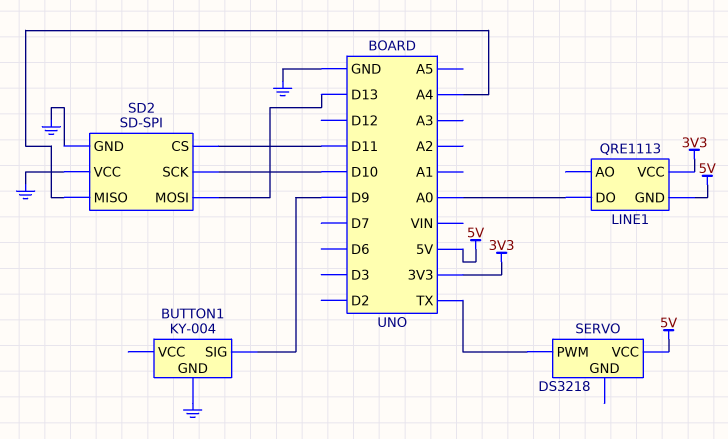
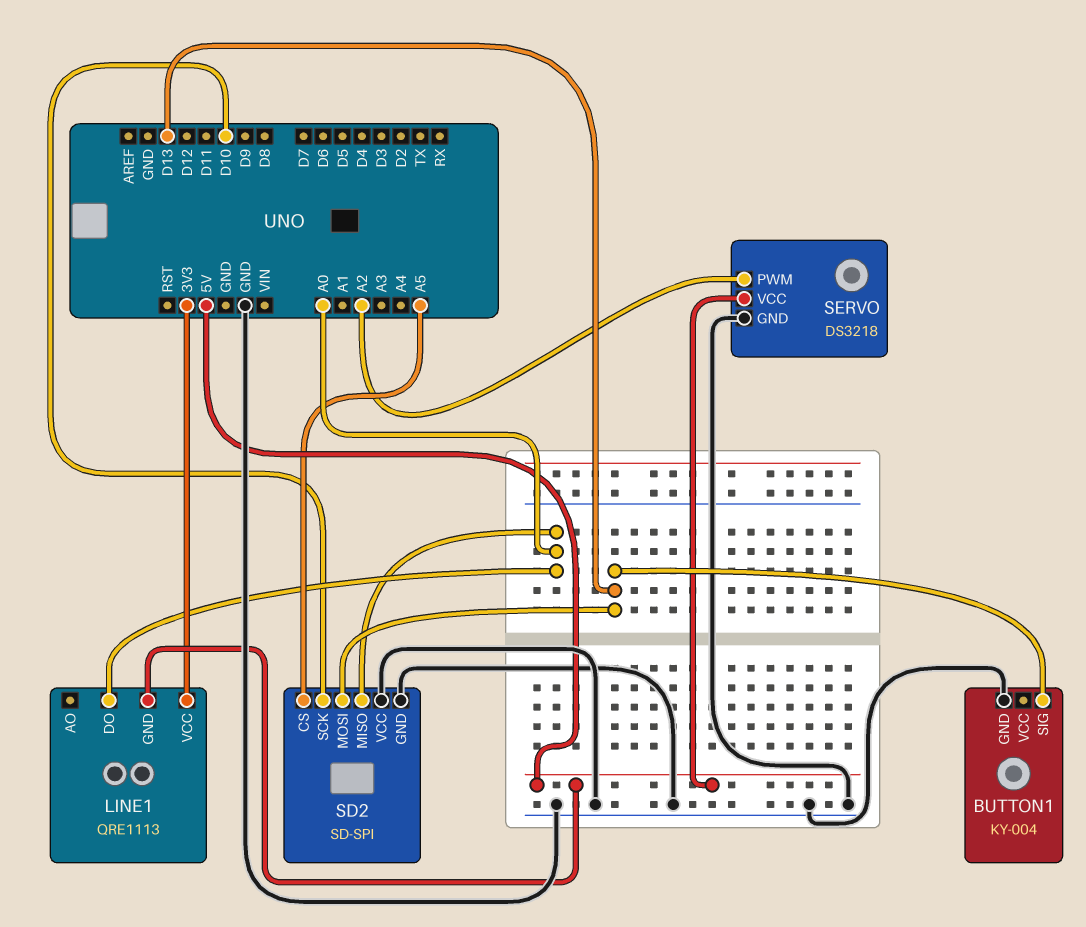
BUTTON1 pin SIG: D9 -> D13
SD2 pin CS: D11 -> A5
SD2 pin MISO: A4 -> A0
SERVO pin GND: none -> GND
SERVO pin PWM: TX -> A2

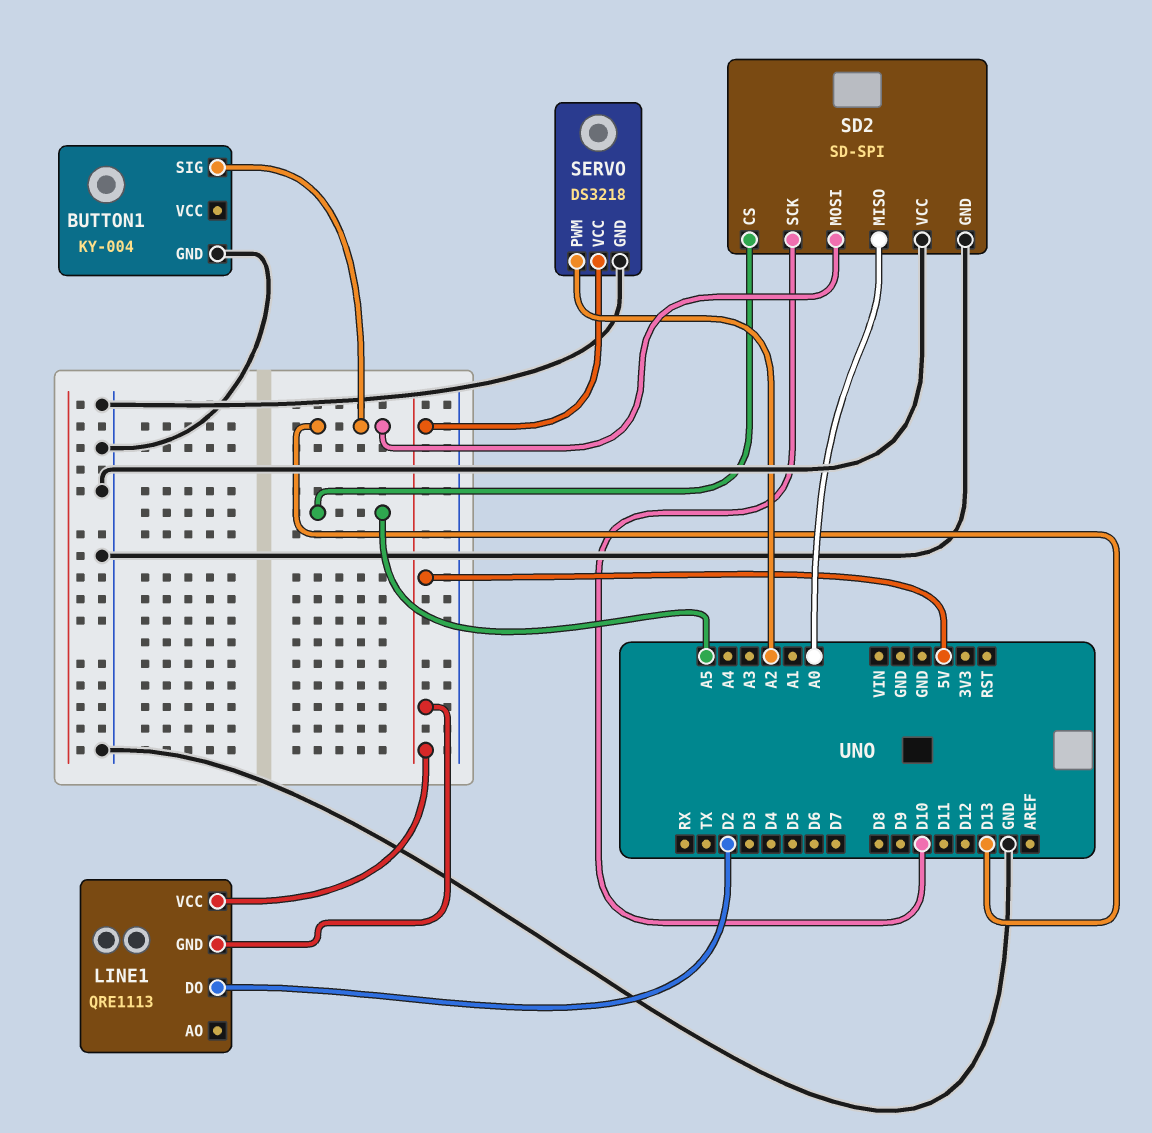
LINE1 pin DO: A0 -> D2
LINE1 pin VCC: 3V3 -> 5V

